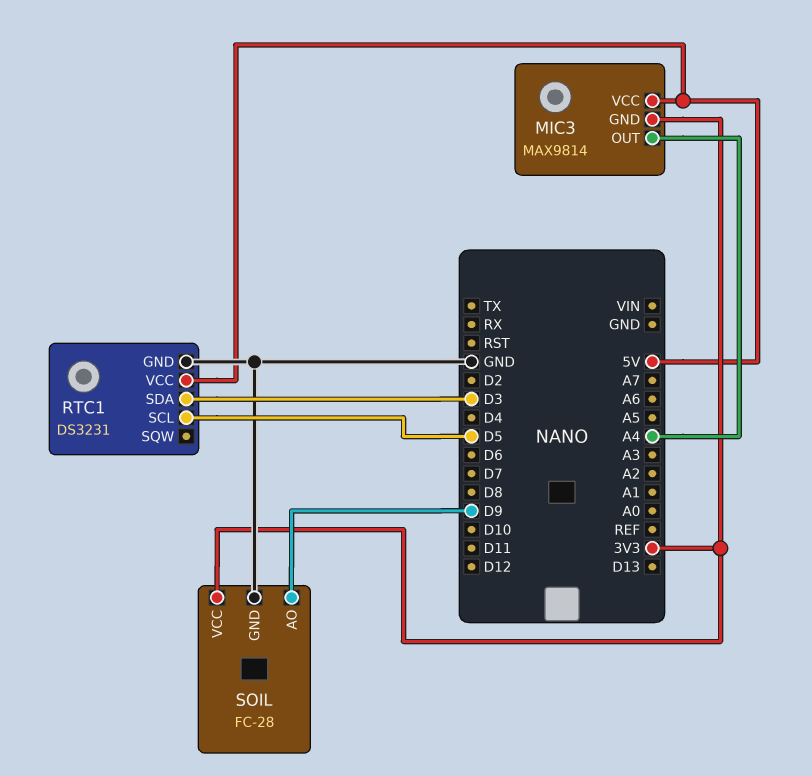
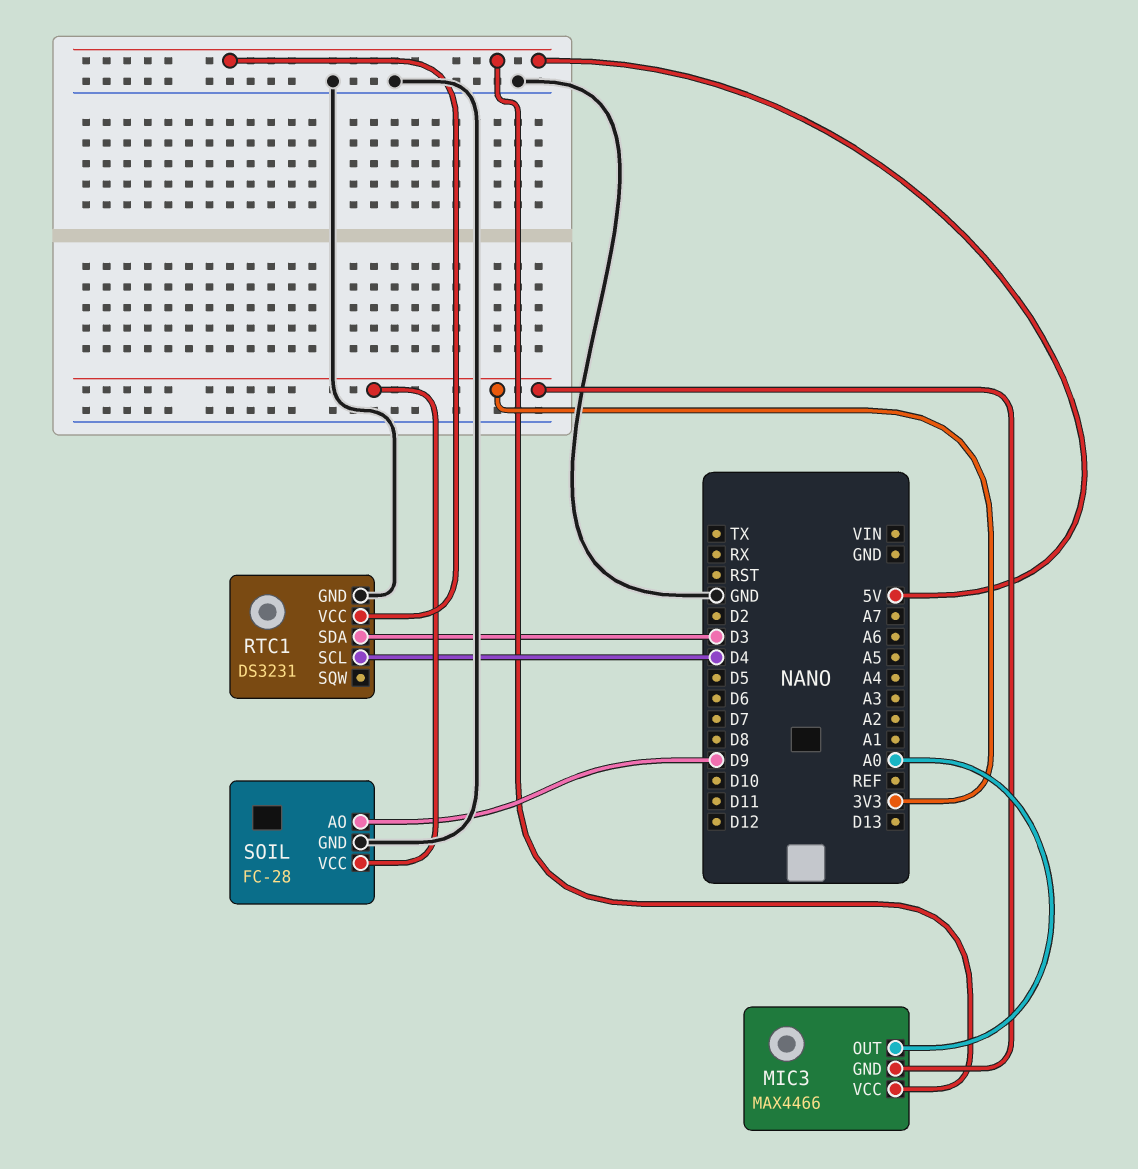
MIC3: MAX9814 -> MAX4466
MIC3 pin OUT: A4 -> A0
RTC1 pin SCL: D5 -> D4

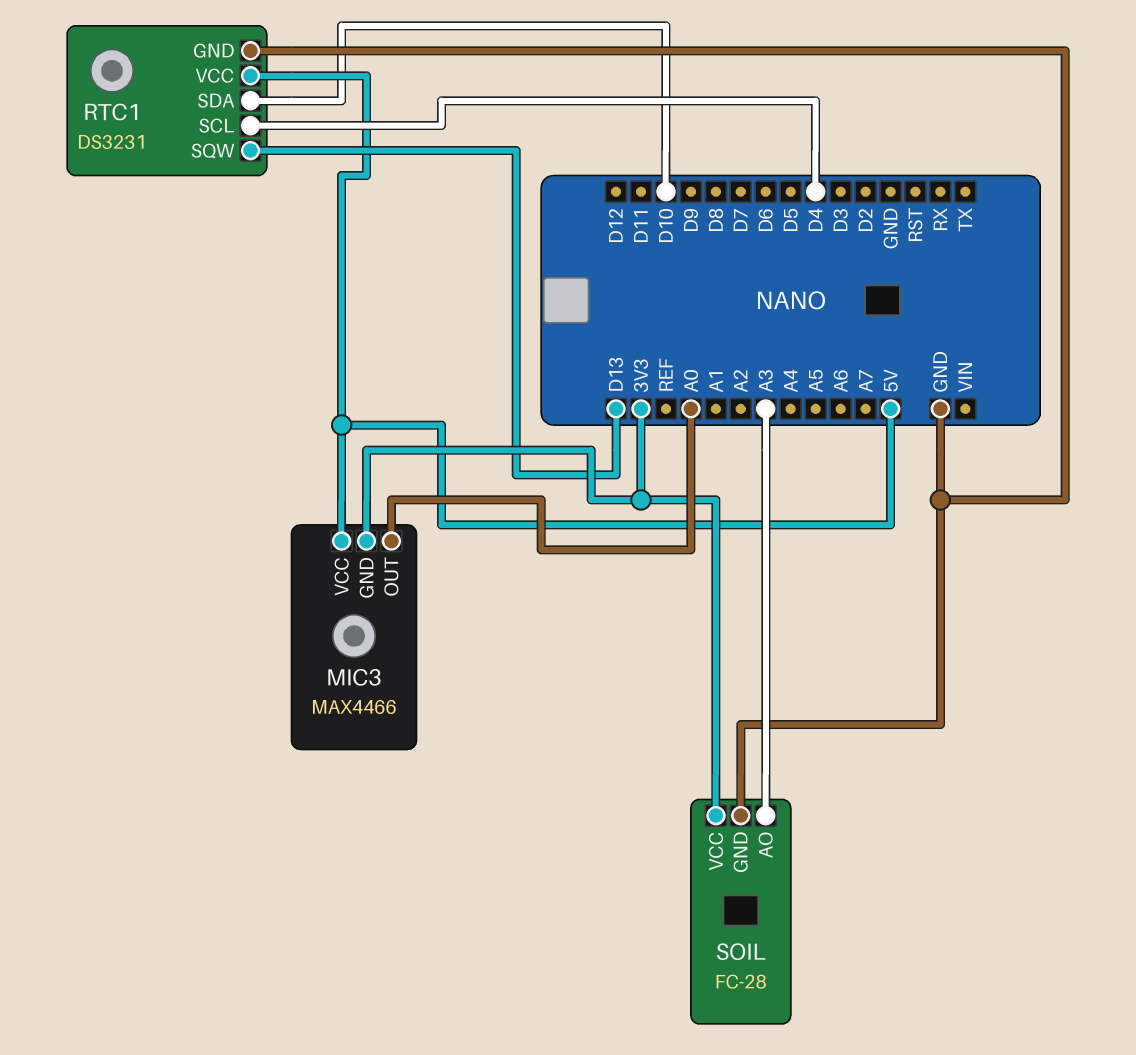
RTC1 pin SDA: D3 -> D10
RTC1 pin SQW: none -> D13
SOIL pin AO: D9 -> A3

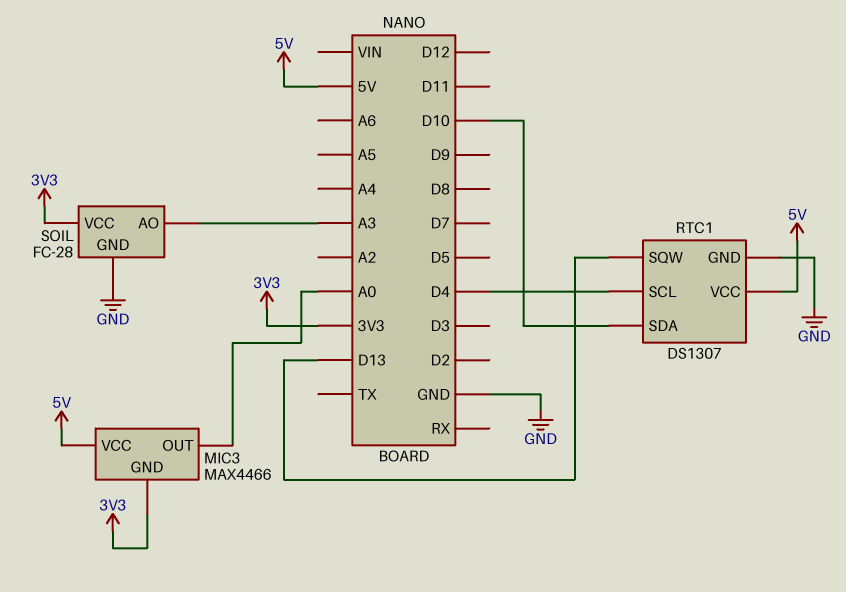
RTC1: DS3231 -> DS1307

